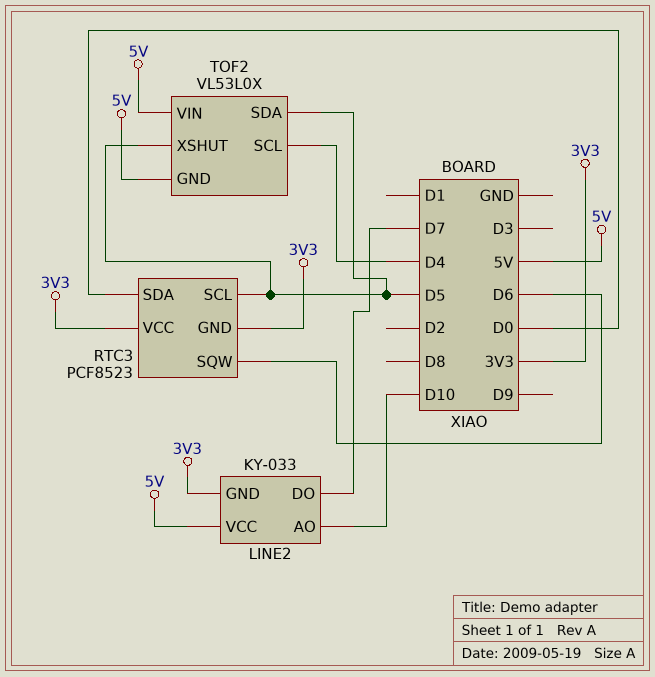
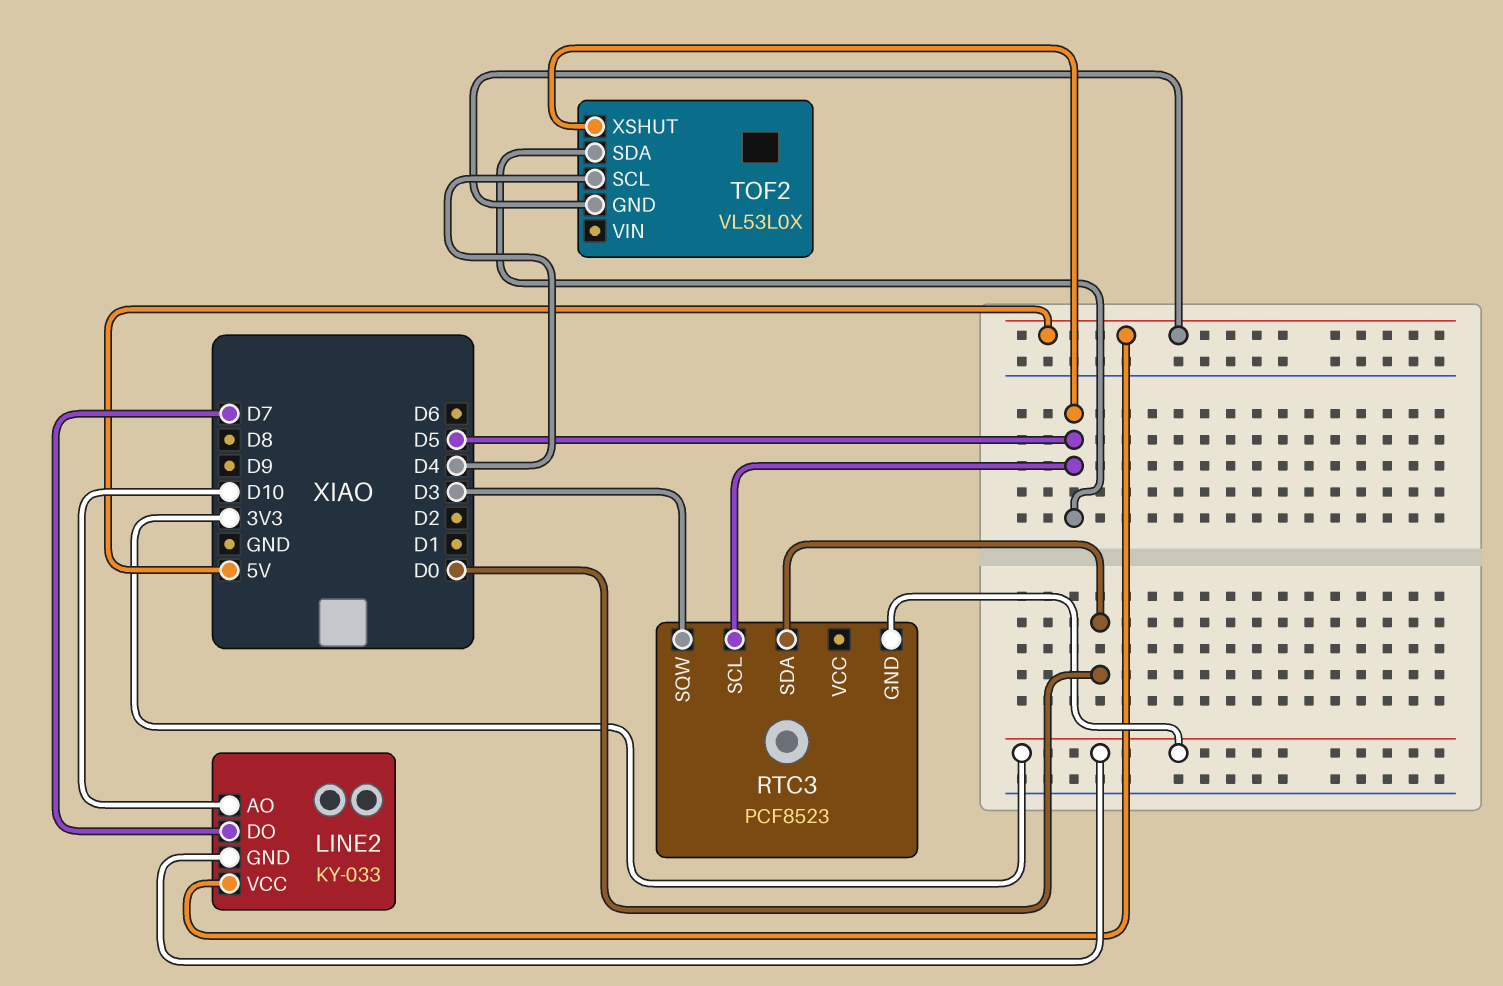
RTC3 pin SQW: D6 -> D3
RTC3 pin VCC: 3V3 -> none
TOF2 pin VIN: 5V -> none

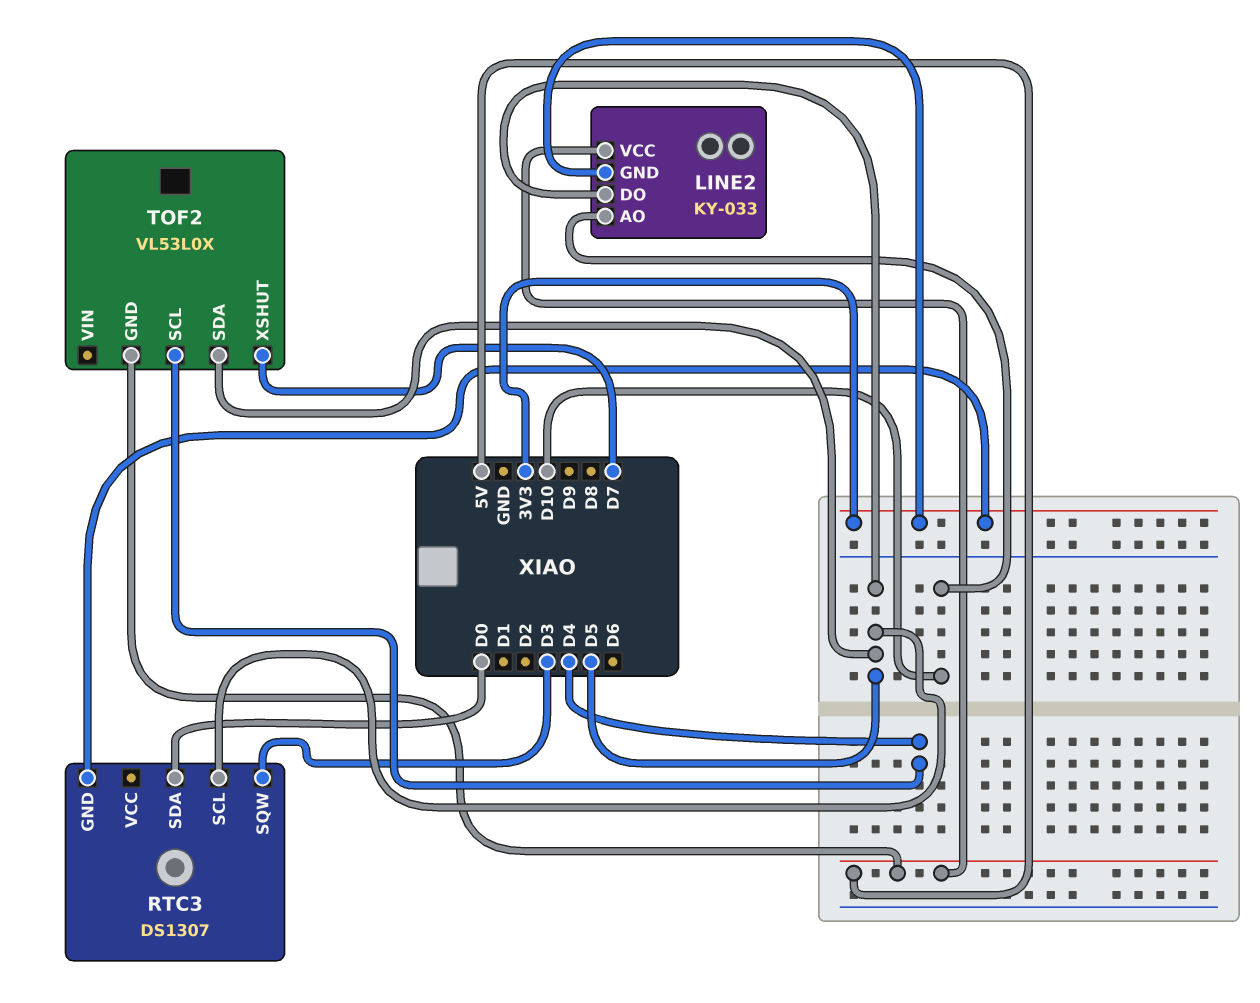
LINE2 pin DO: D7 -> D5
RTC3: PCF8523 -> DS1307
TOF2 pin XSHUT: D5 -> D7

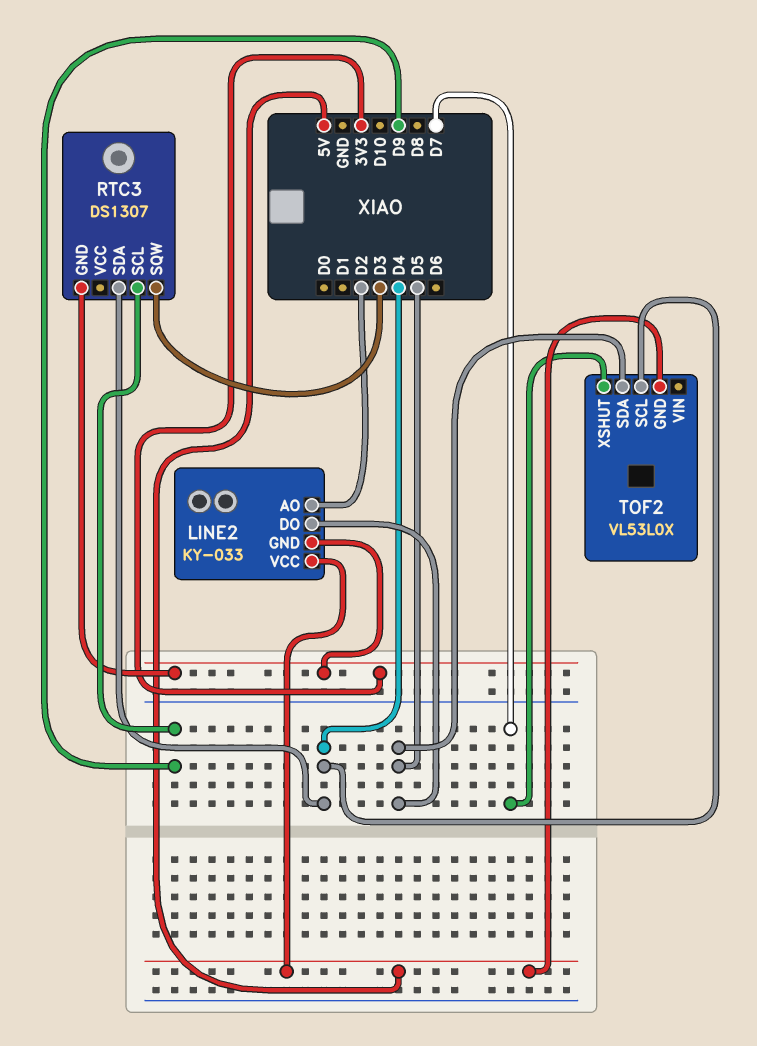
LINE2 pin AO: D10 -> D2
RTC3 pin SCL: D5 -> D9
RTC3 pin SDA: D0 -> D4

